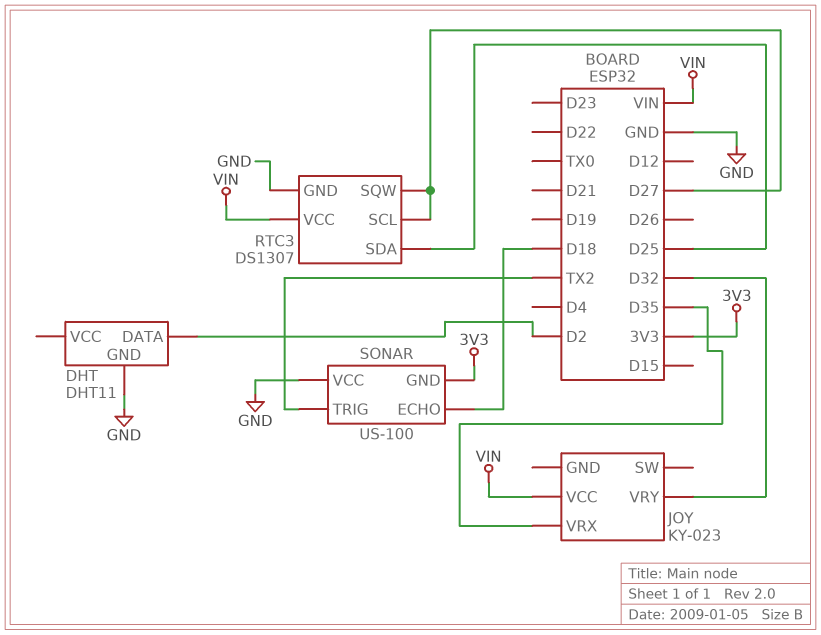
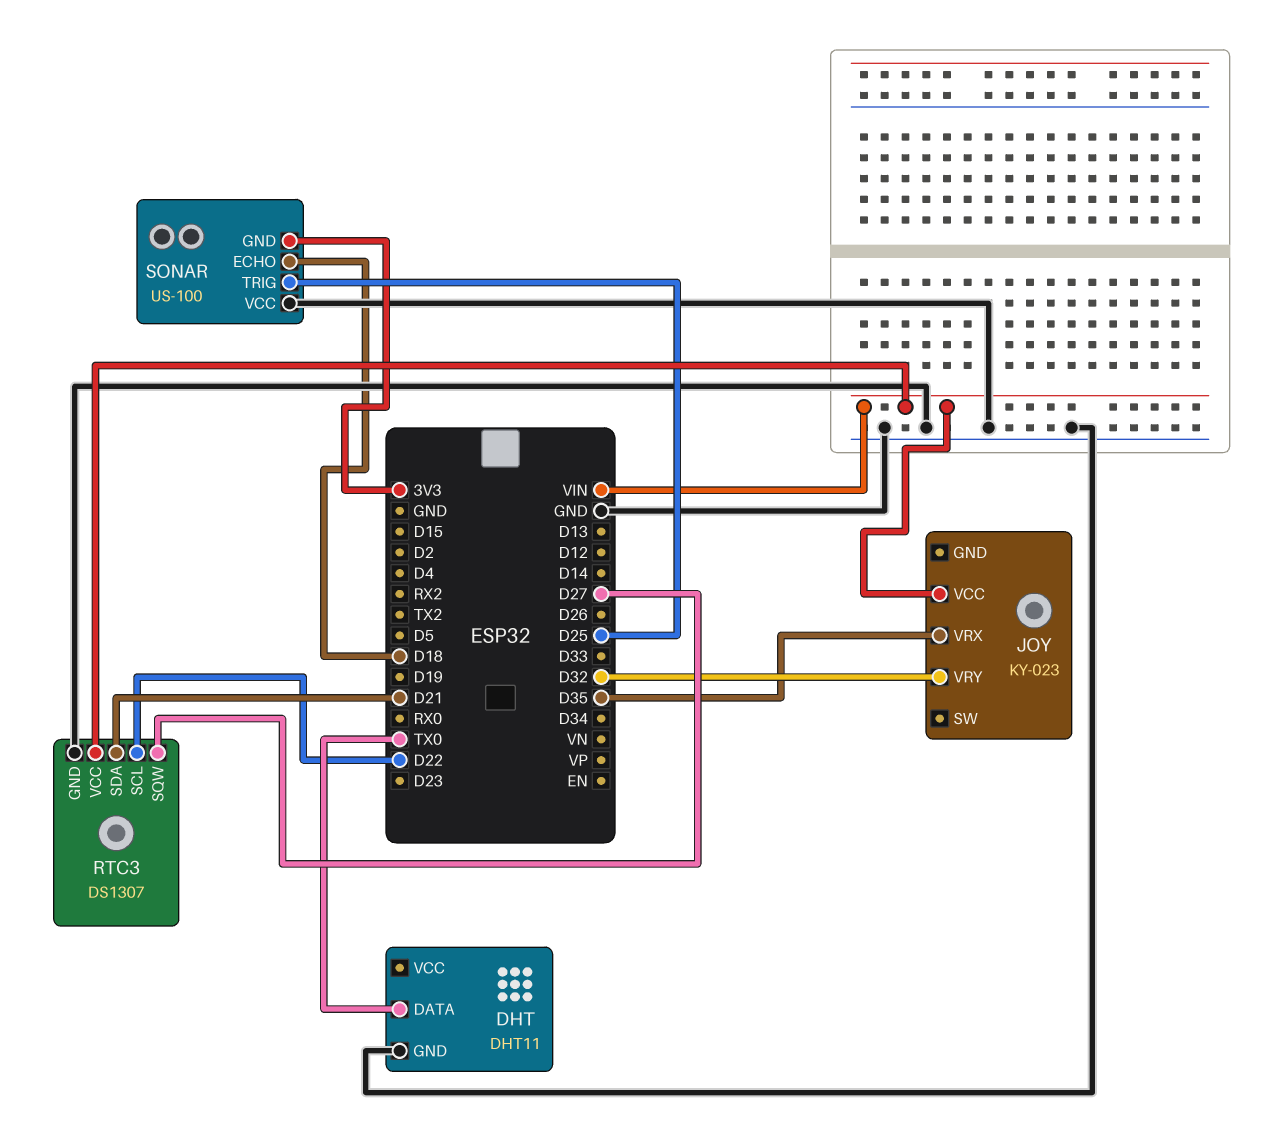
DHT pin DATA: D2 -> TX0
RTC3 pin SCL: D27 -> D22
RTC3 pin SDA: D25 -> D21
SONAR pin TRIG: TX2 -> D25

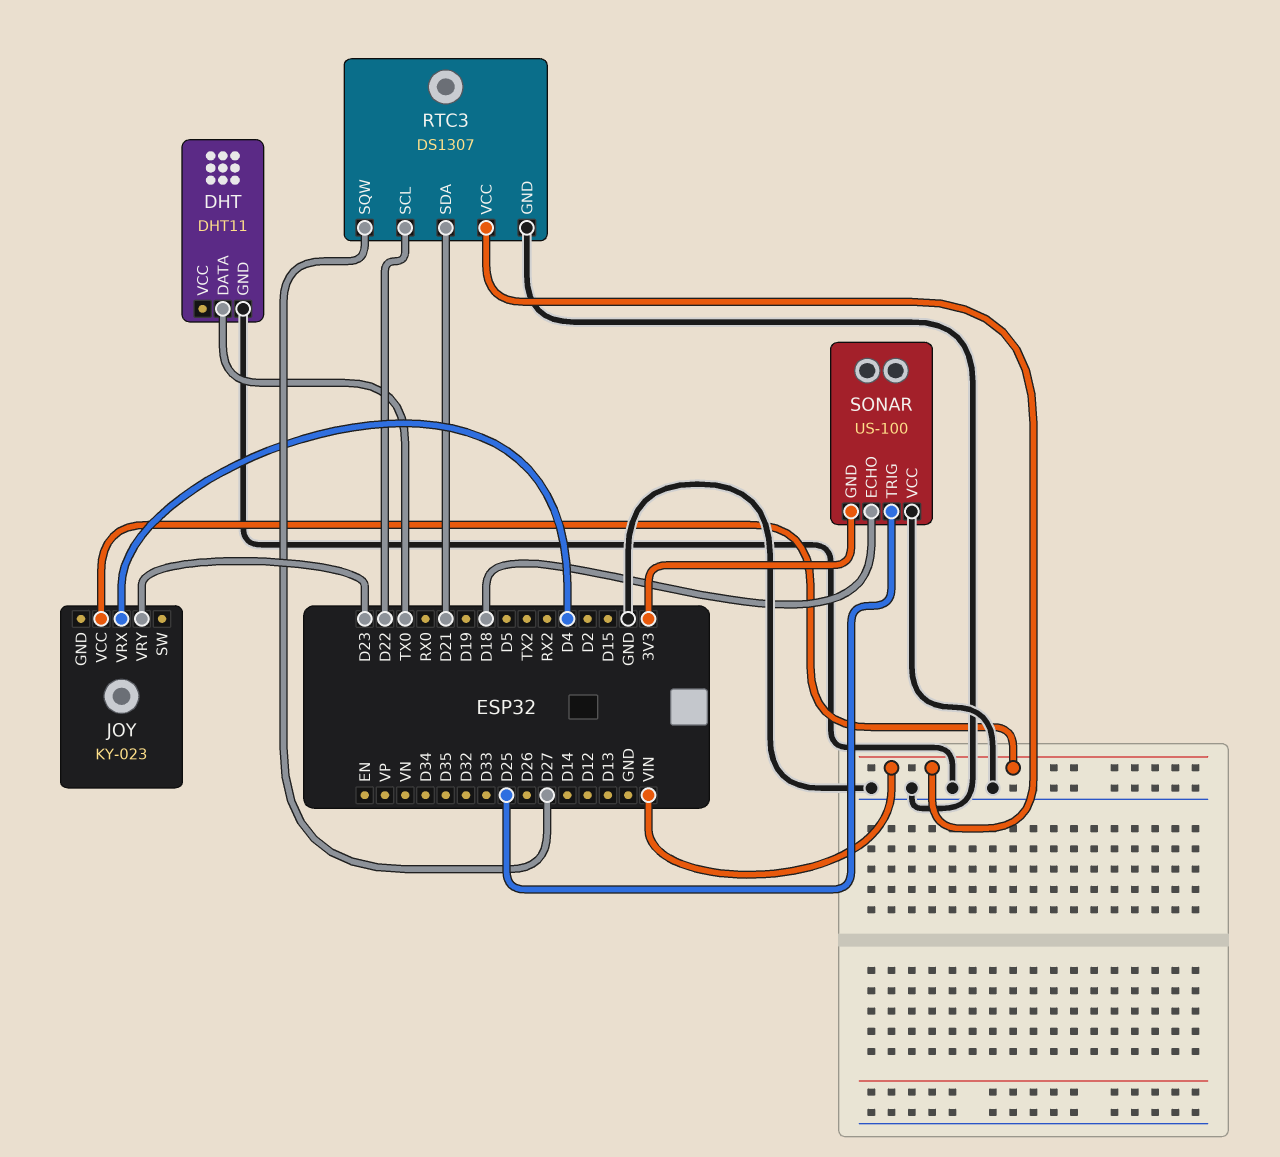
JOY pin VRX: D35 -> D4
JOY pin VRY: D32 -> D23

